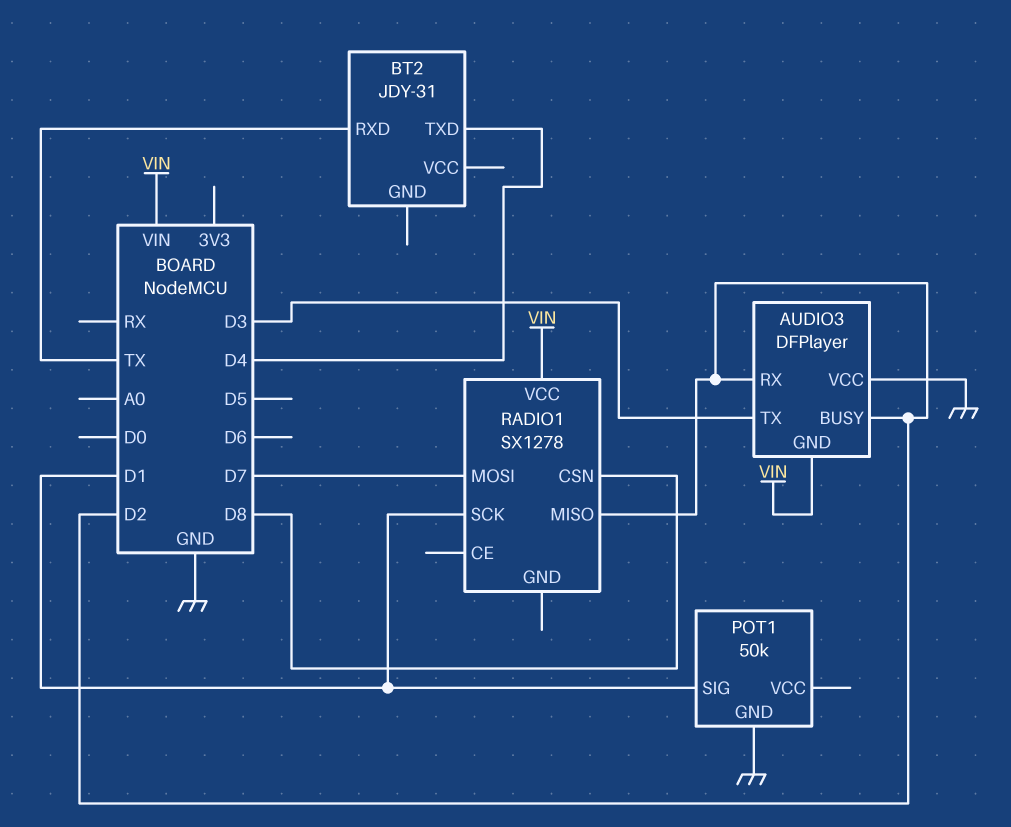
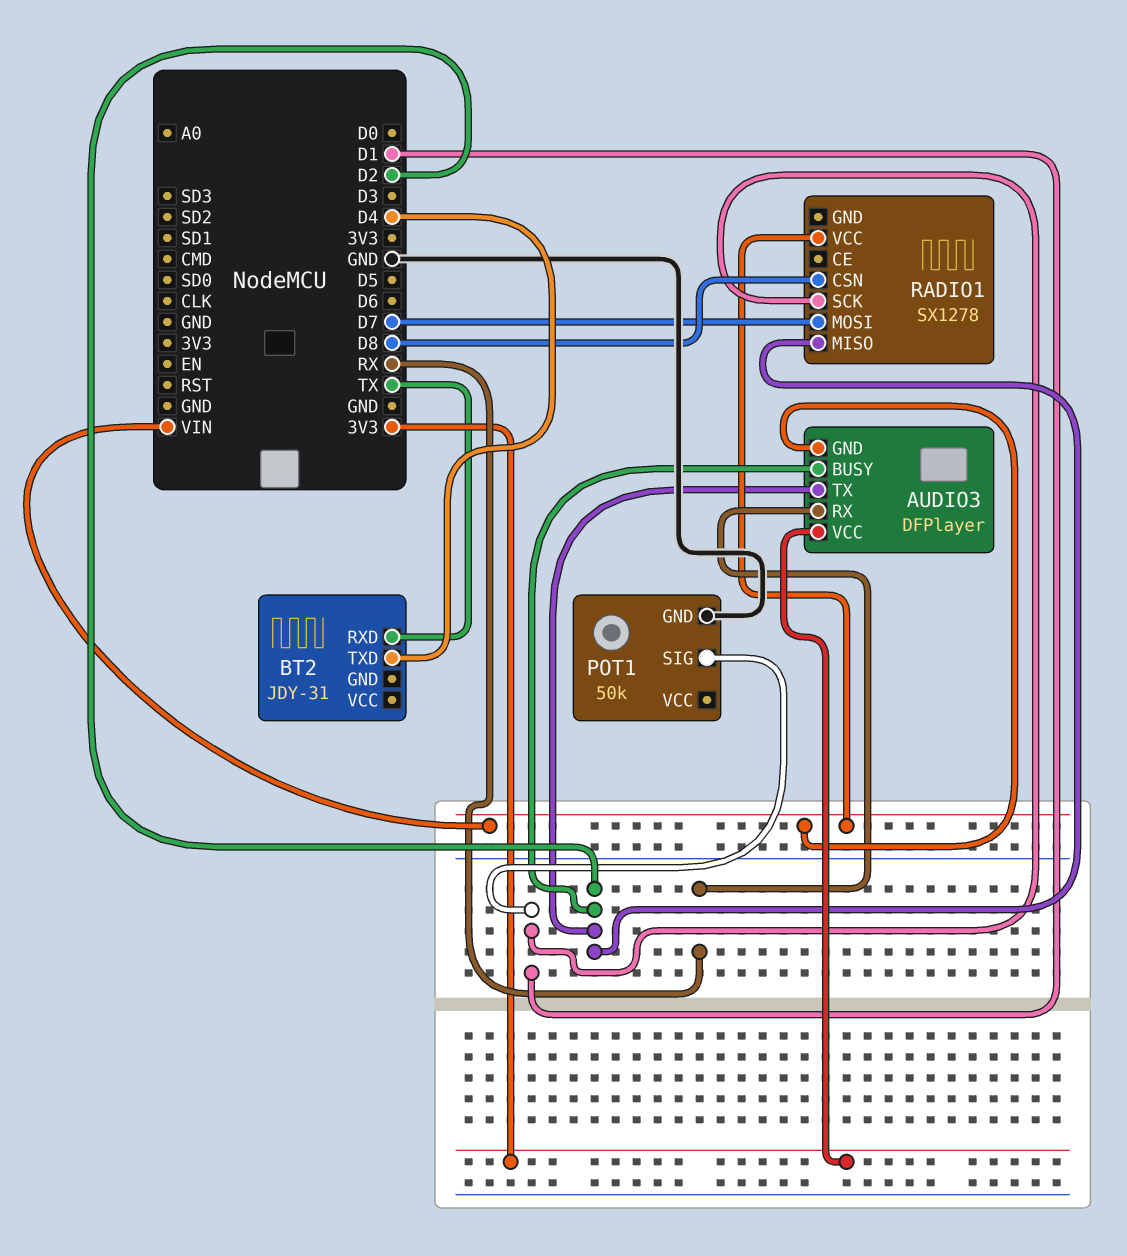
AUDIO3 pin RX: D2 -> RX
AUDIO3 pin TX: D3 -> D2
AUDIO3 pin VCC: GND -> 3V3

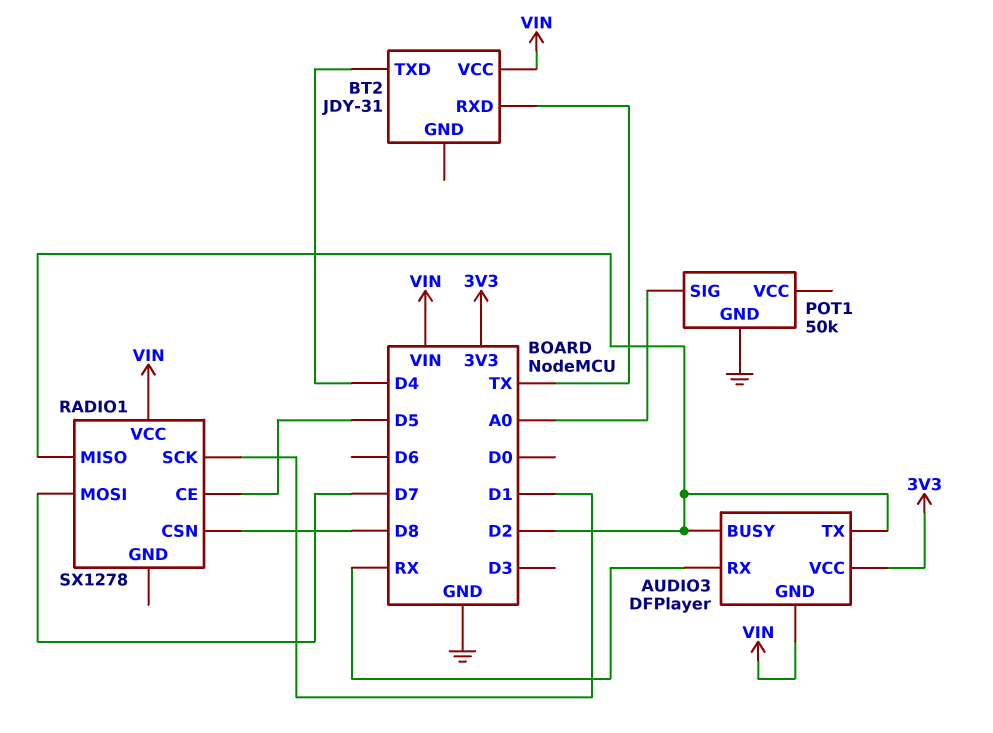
BT2 pin VCC: none -> VIN
POT1 pin SIG: D1 -> A0
RADIO1 pin CE: none -> D5

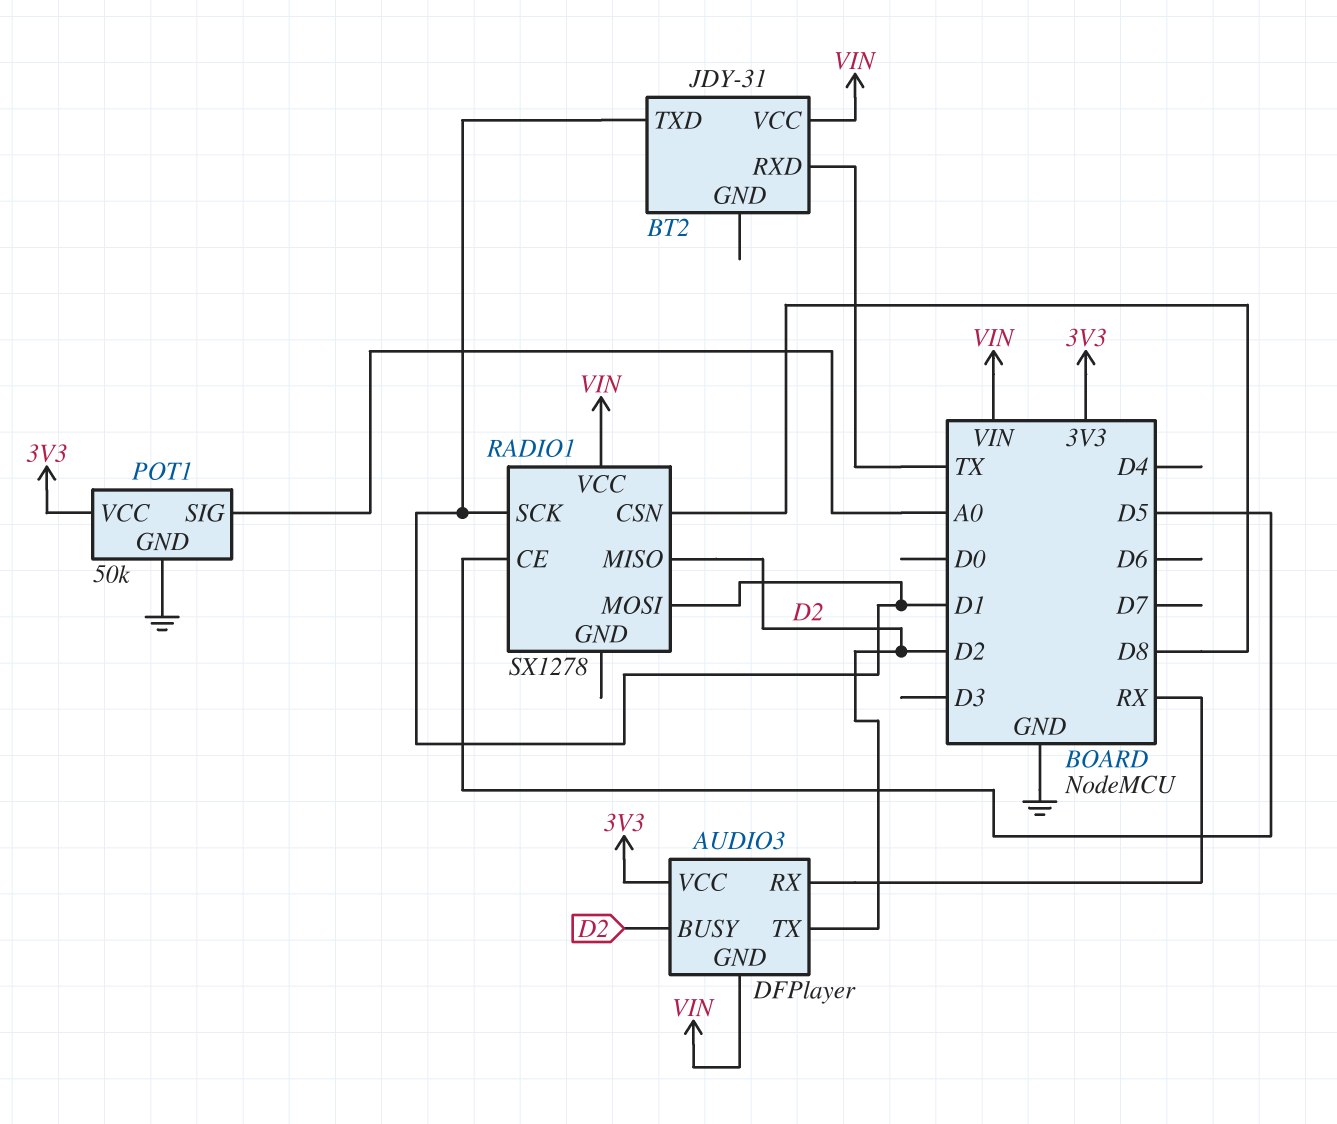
BT2 pin TXD: D4 -> D1
POT1 pin VCC: none -> 3V3
RADIO1 pin MOSI: D7 -> D1

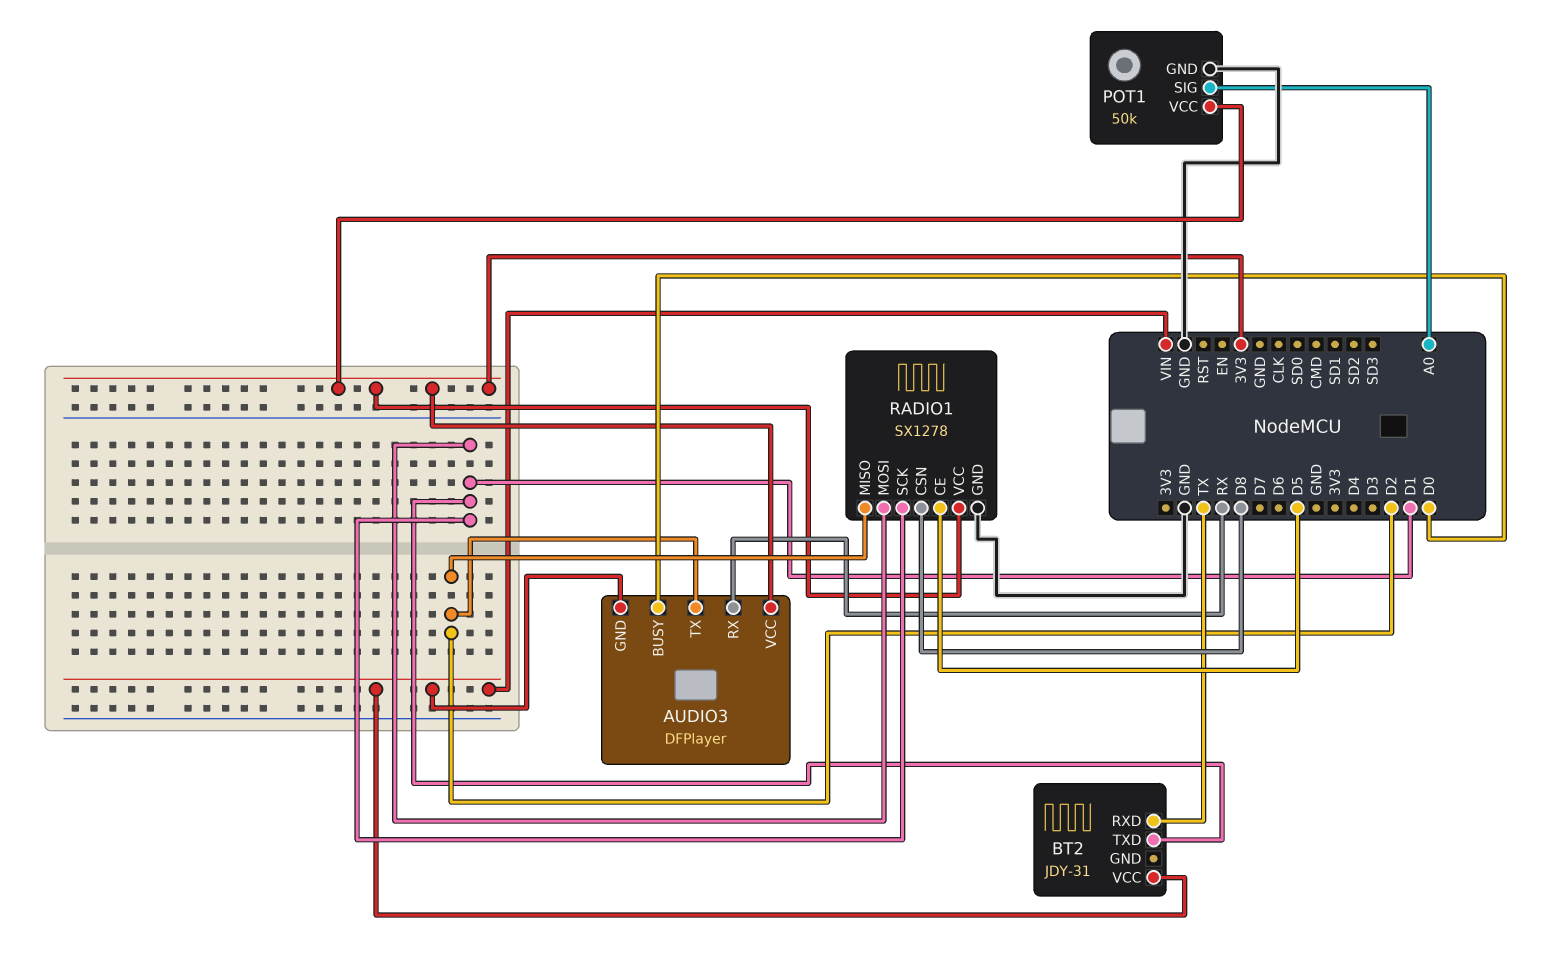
AUDIO3 pin BUSY: D2 -> D0
RADIO1 pin GND: none -> GND
RADIO1 pin VCC: VIN -> 3V3

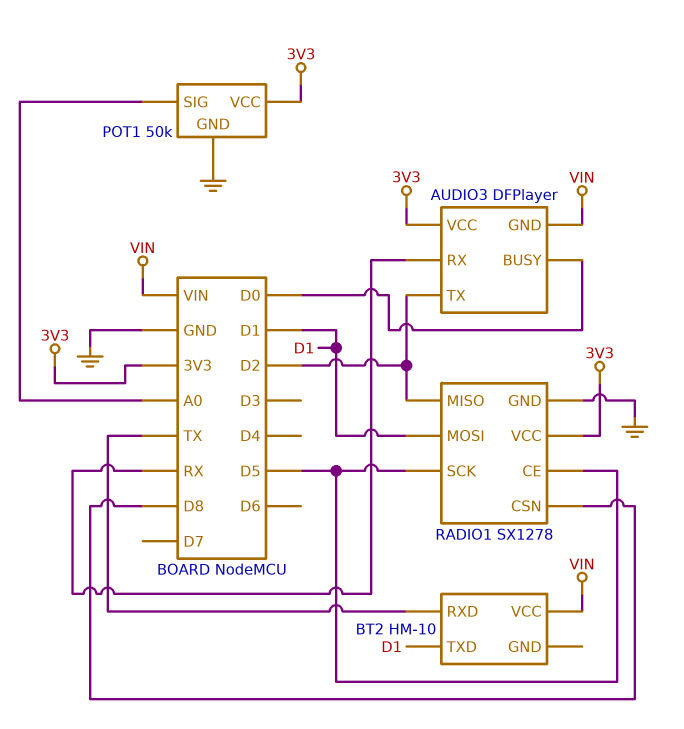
BT2: JDY-31 -> HM-10
RADIO1 pin SCK: D1 -> D5

